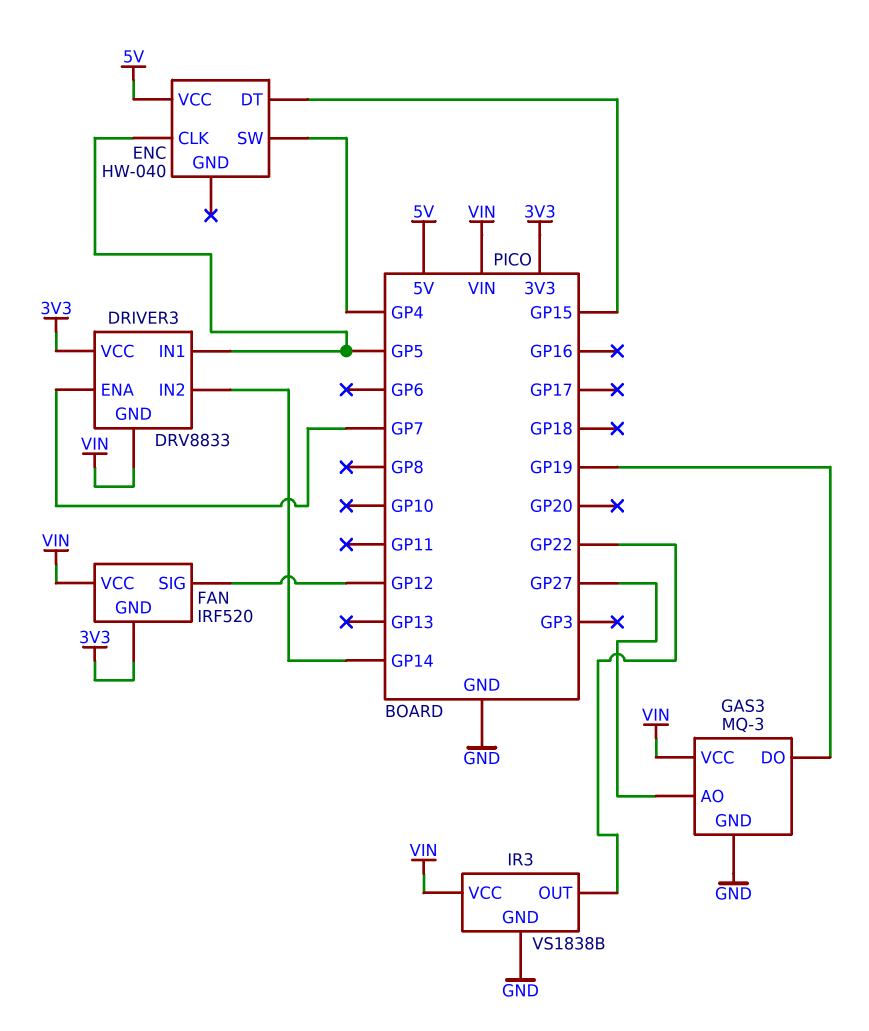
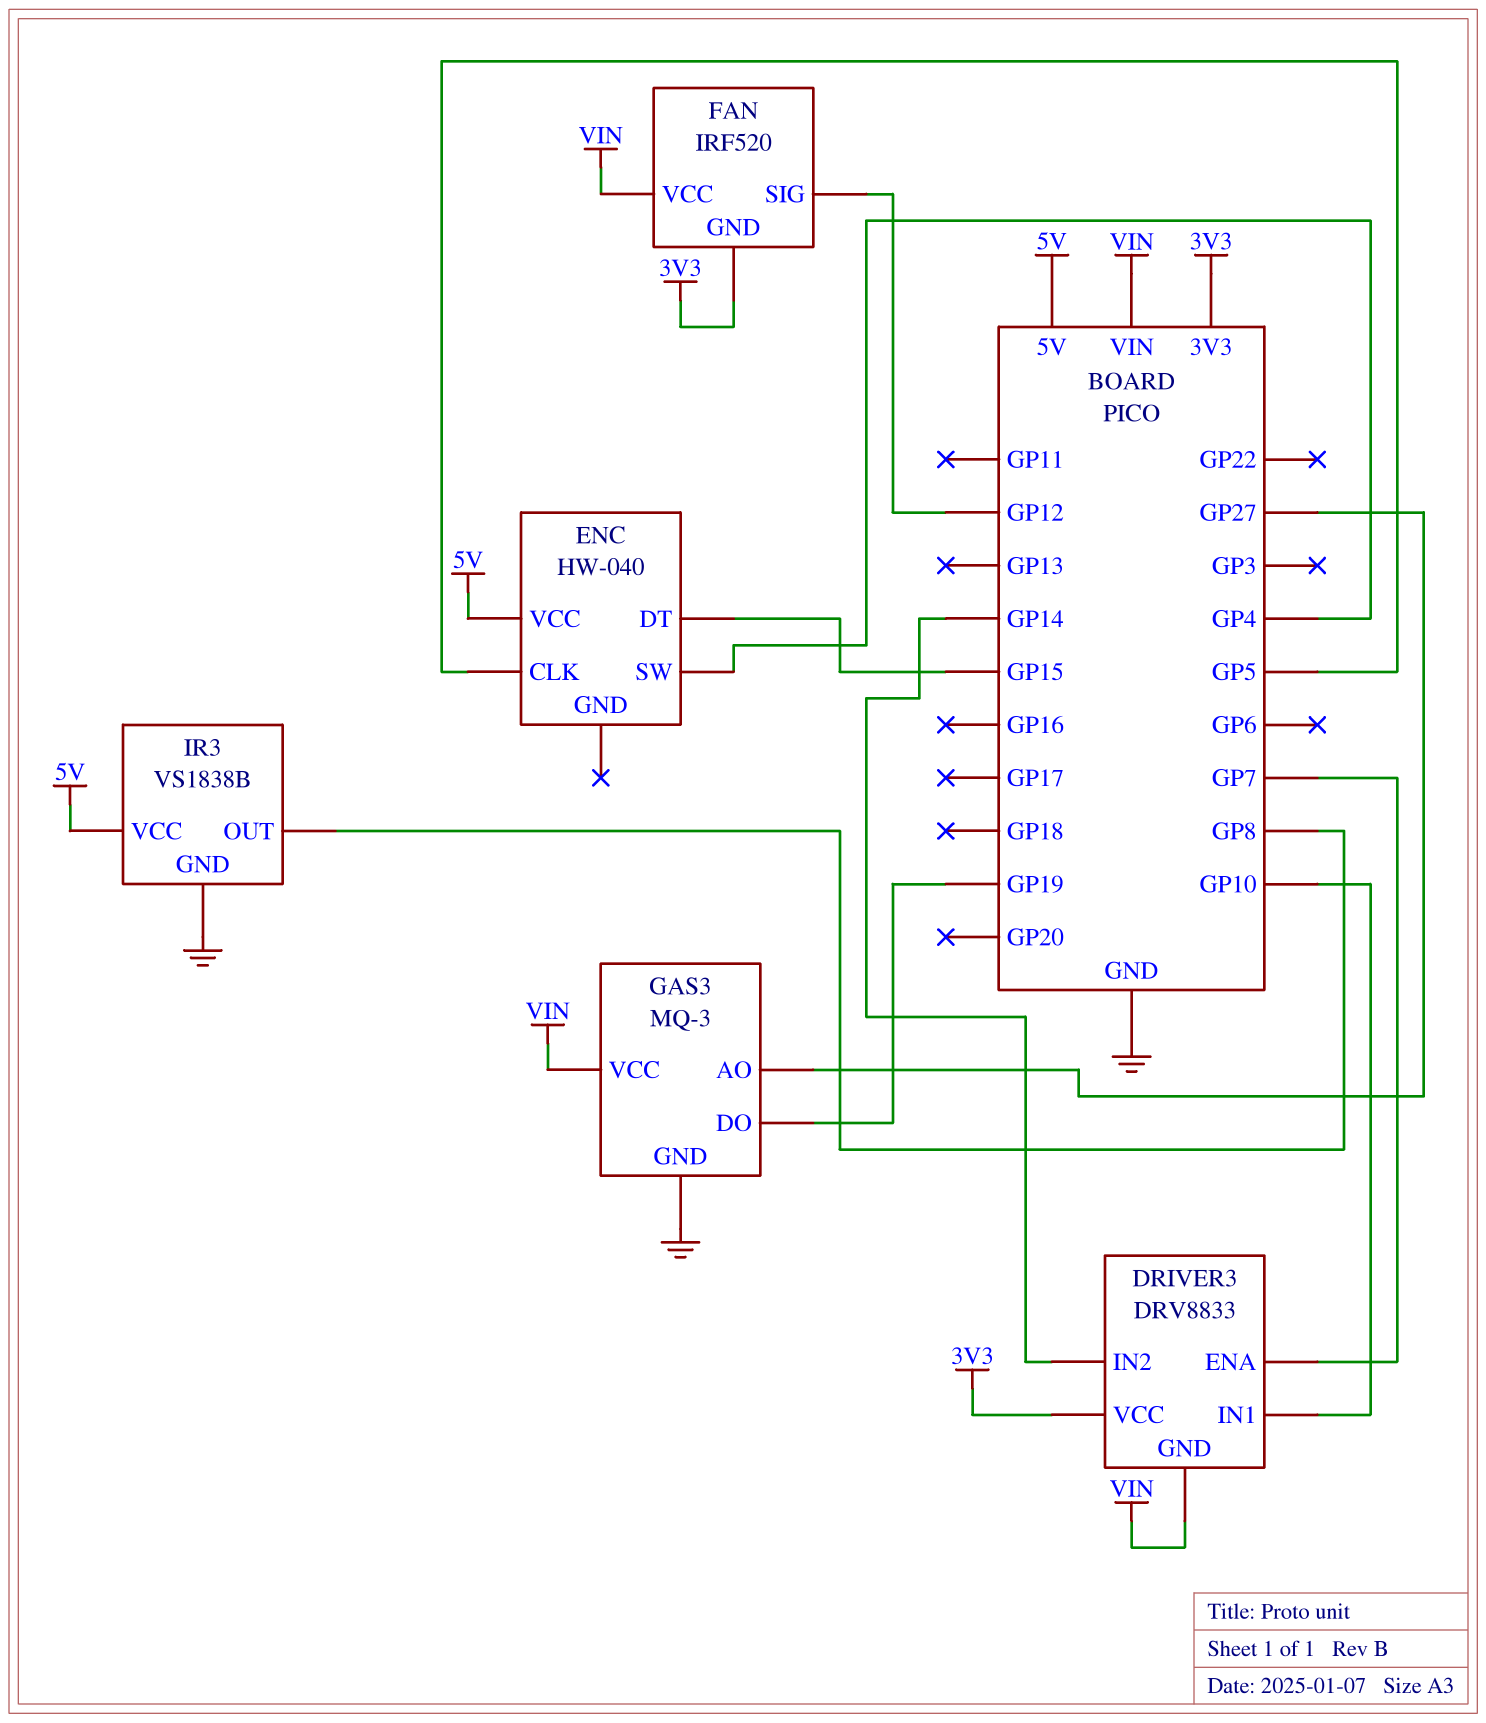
DRIVER3 pin IN1: GP5 -> GP10
IR3 pin OUT: GP22 -> GP8
IR3 pin VCC: VIN -> 5V

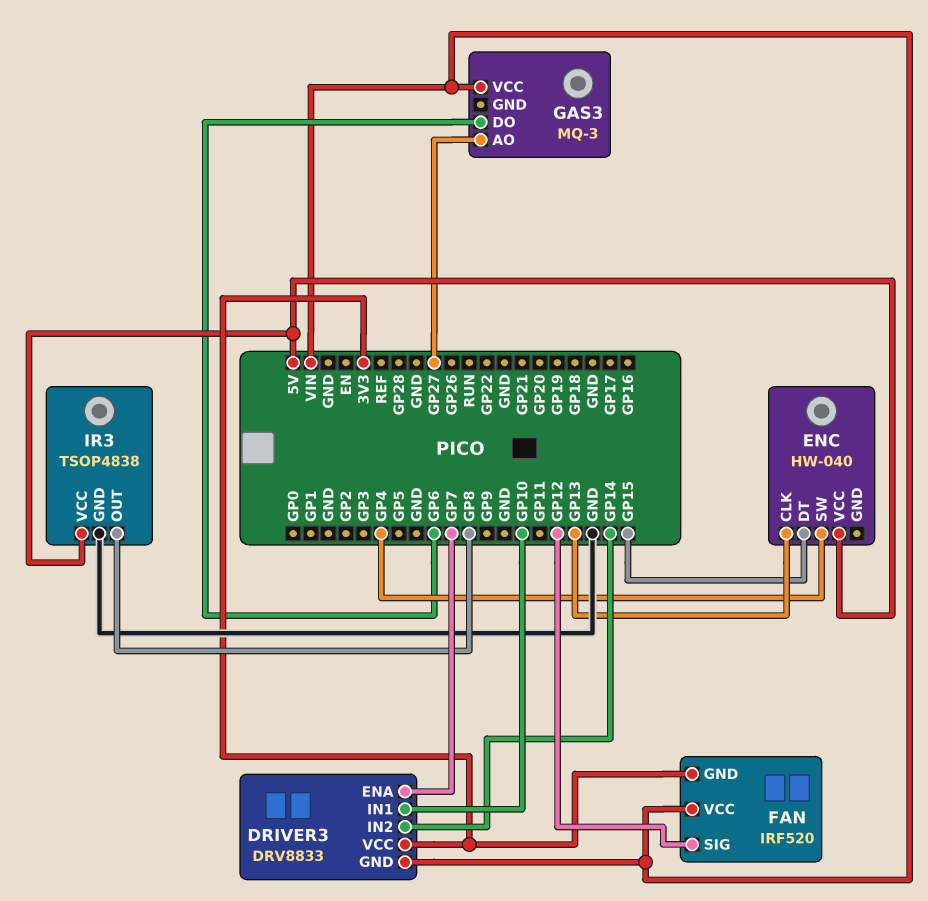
ENC pin CLK: GP5 -> GP13
GAS3 pin DO: GP19 -> GP6
GAS3 pin GND: GND -> none
IR3: VS1838B -> TSOP4838

